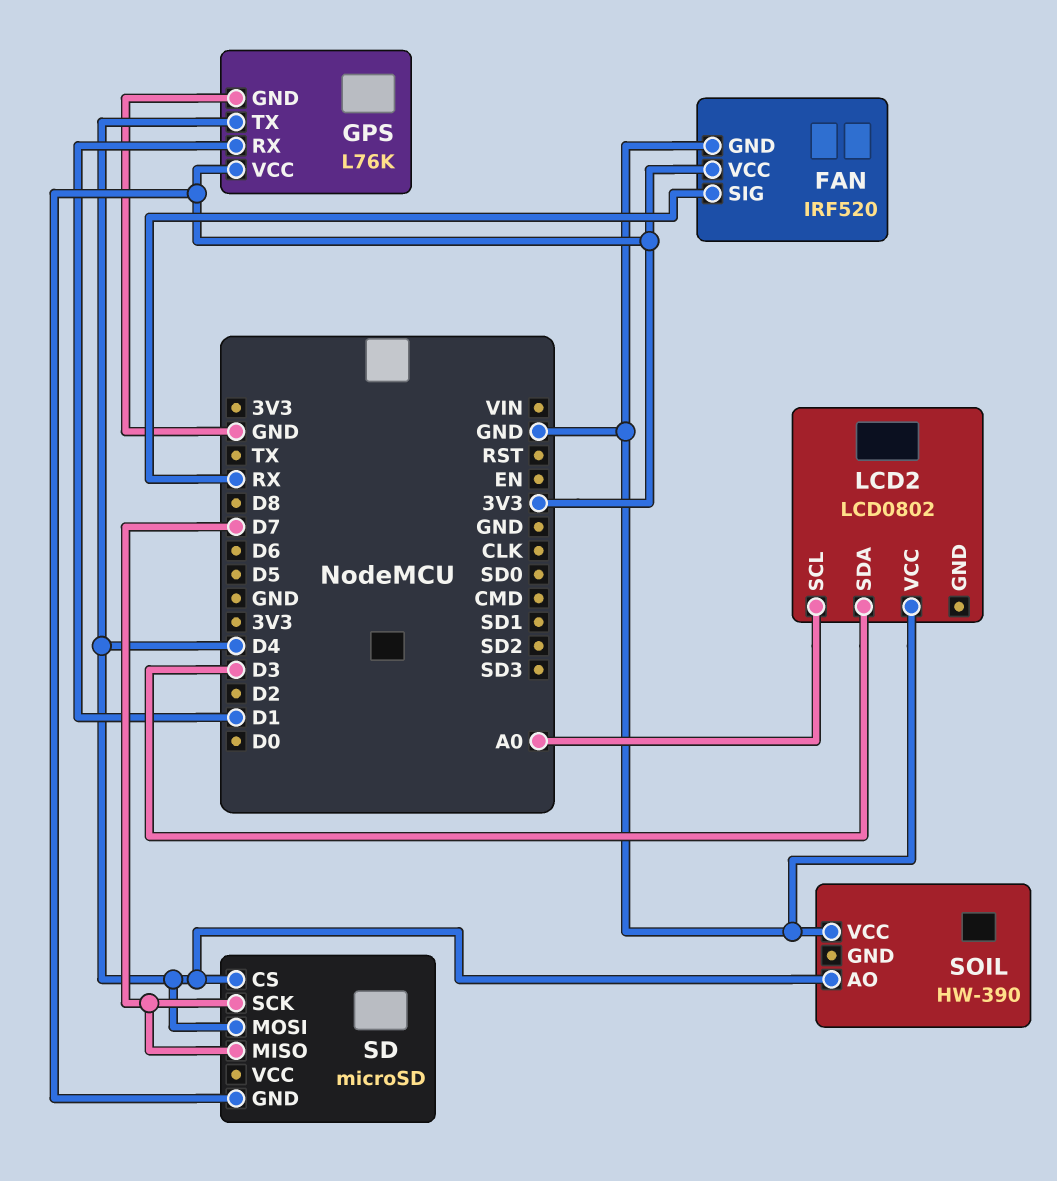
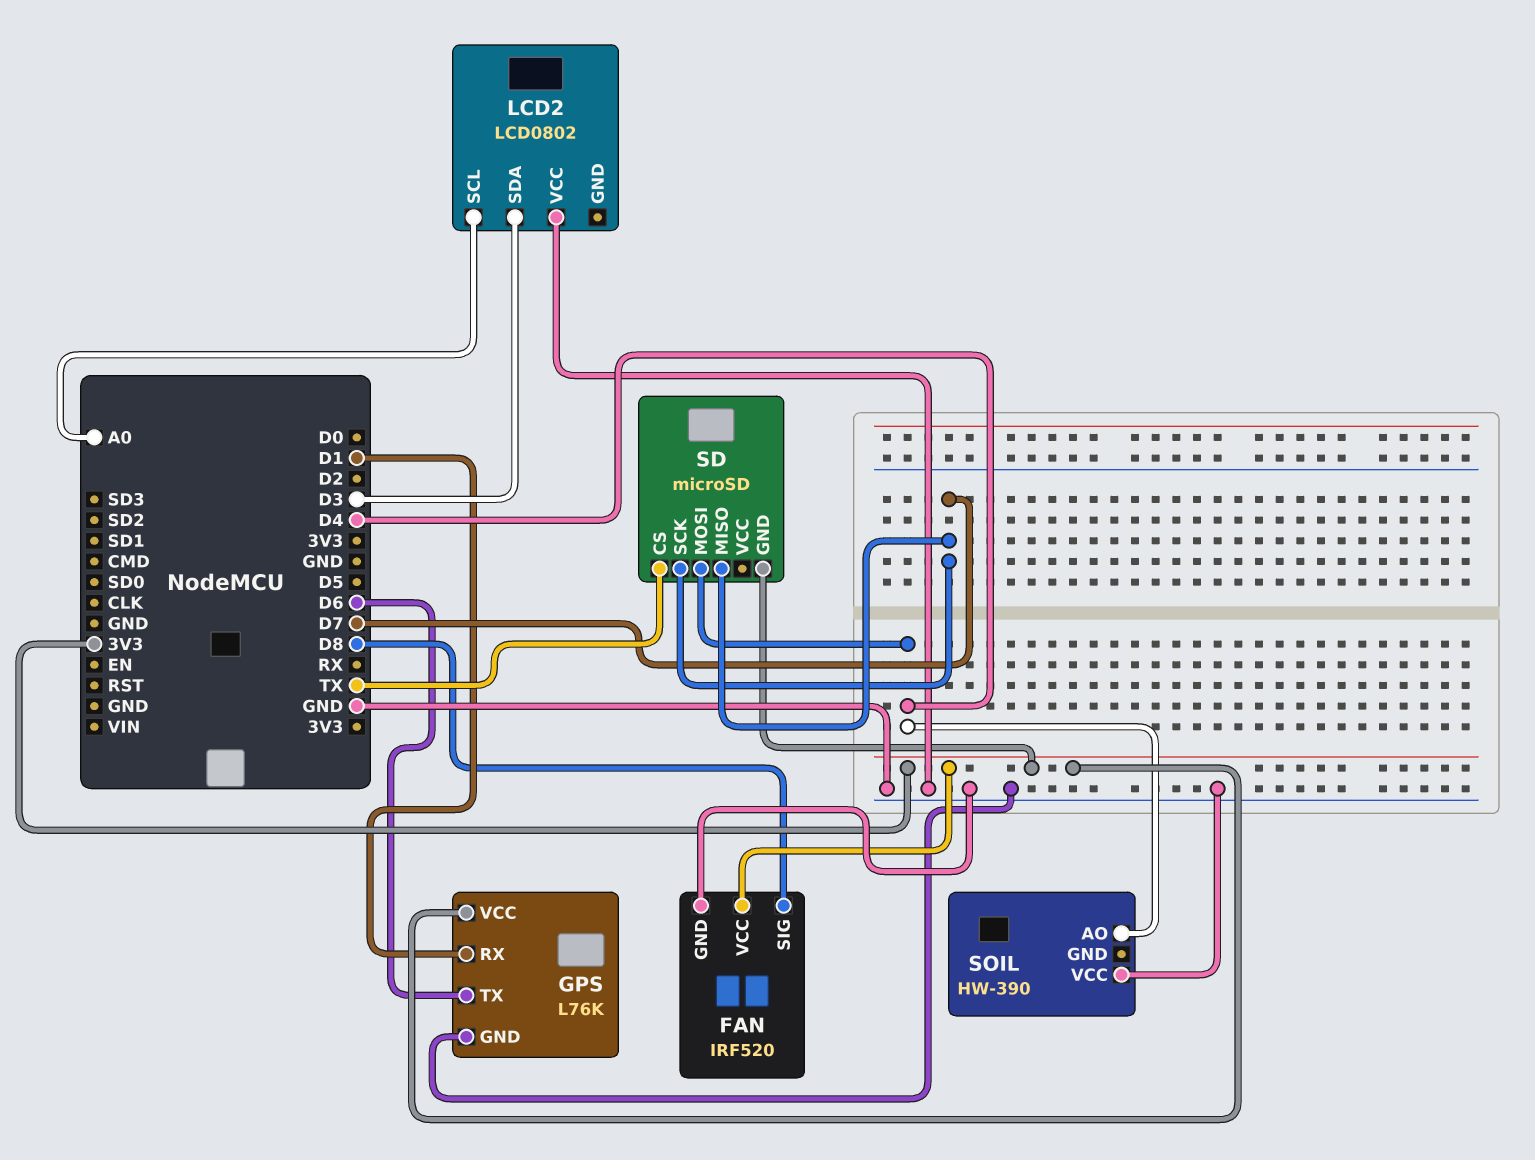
FAN pin SIG: RX -> D8
GPS pin TX: D4 -> D6
SD pin CS: D4 -> TX

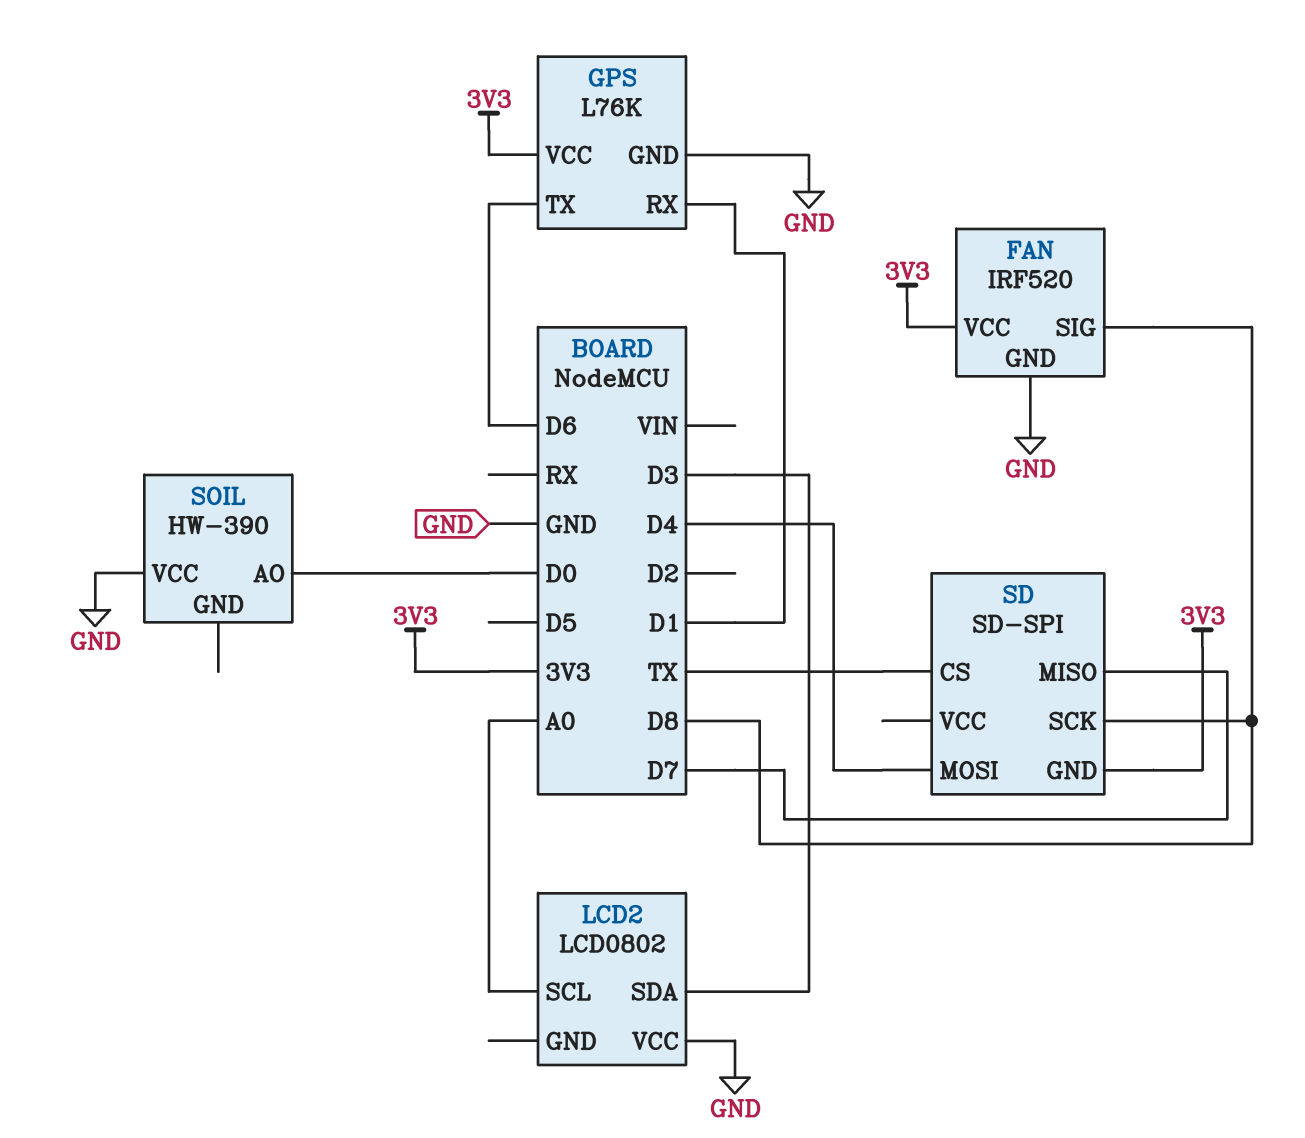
SD: microSD -> SD-SPI
SD pin SCK: D7 -> D8
SOIL pin AO: D4 -> D0

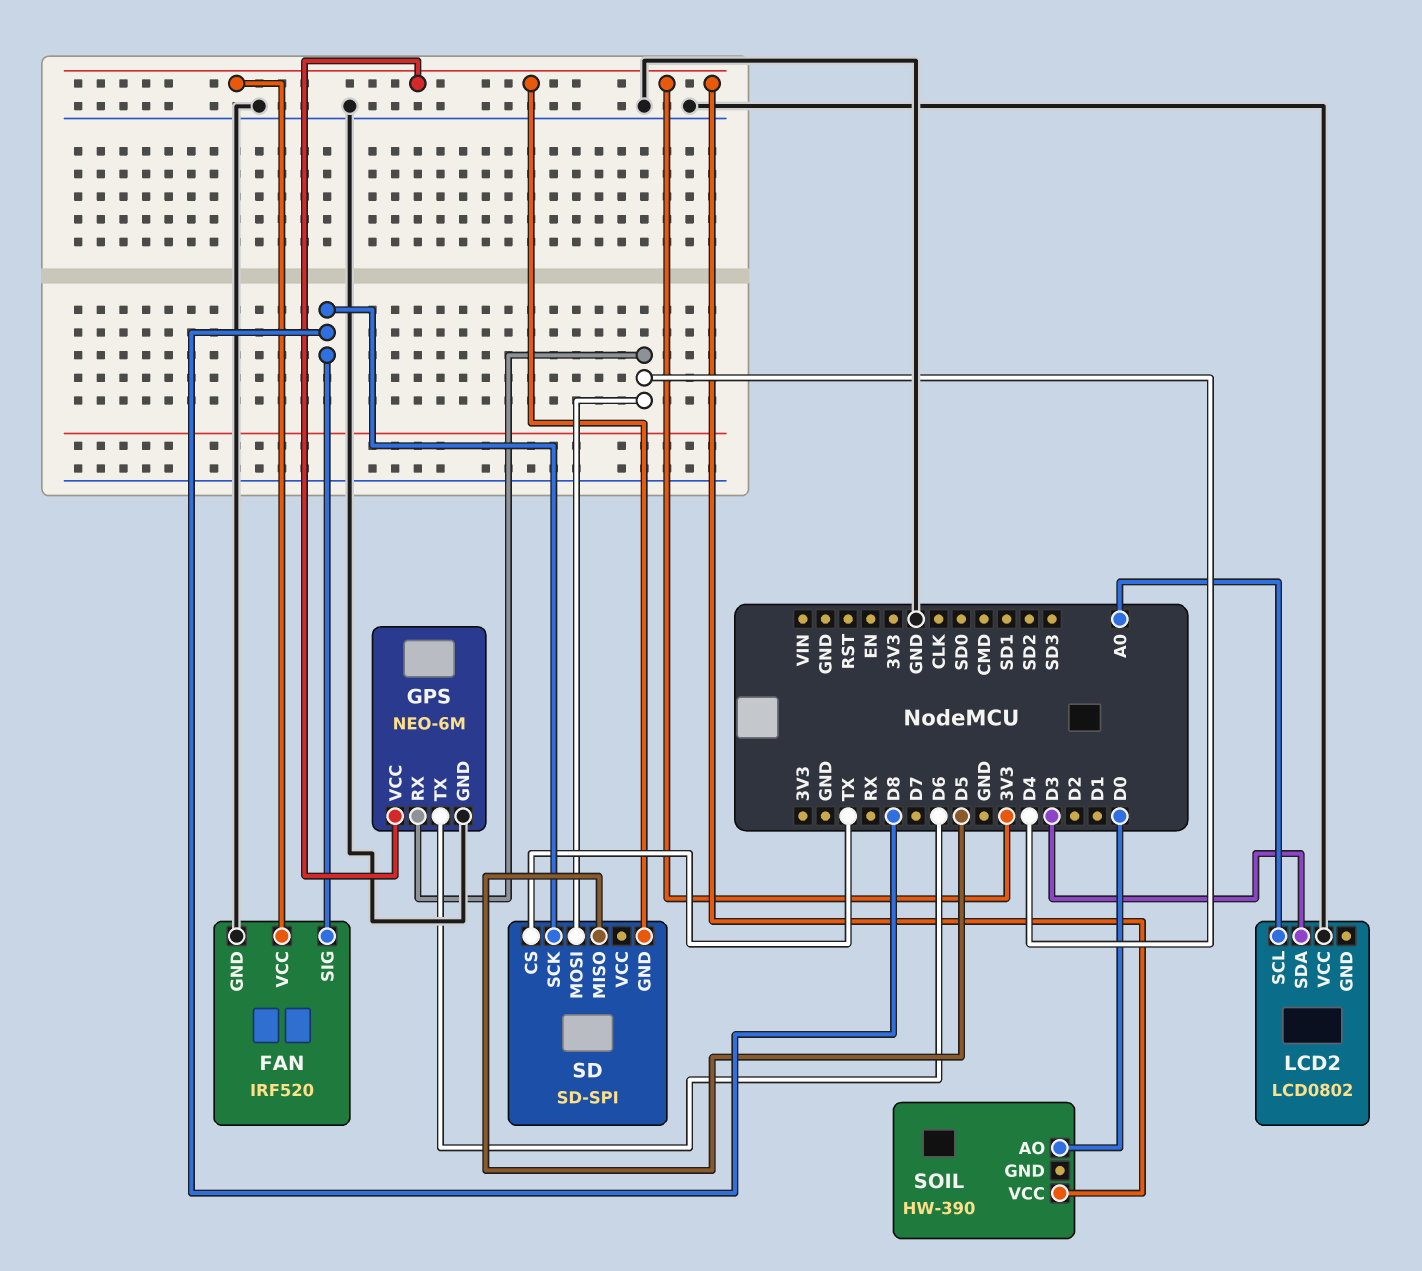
GPS: L76K -> NEO-6M
GPS pin RX: D1 -> D4
SD pin MISO: D7 -> D5
SOIL pin VCC: GND -> 3V3

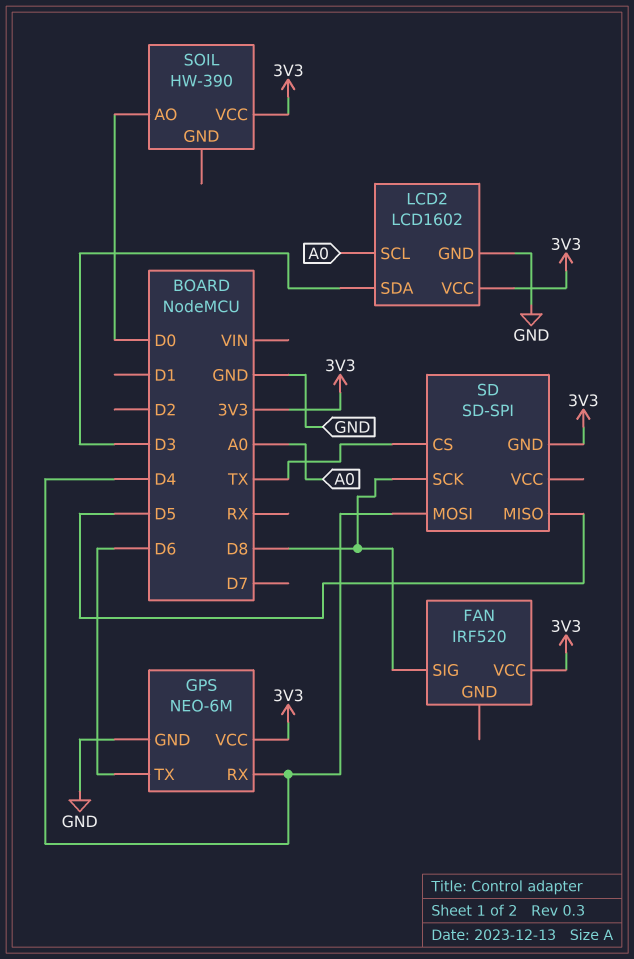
FAN pin GND: GND -> none
LCD2: LCD0802 -> LCD1602
LCD2 pin GND: none -> GND
LCD2 pin VCC: GND -> 3V3

